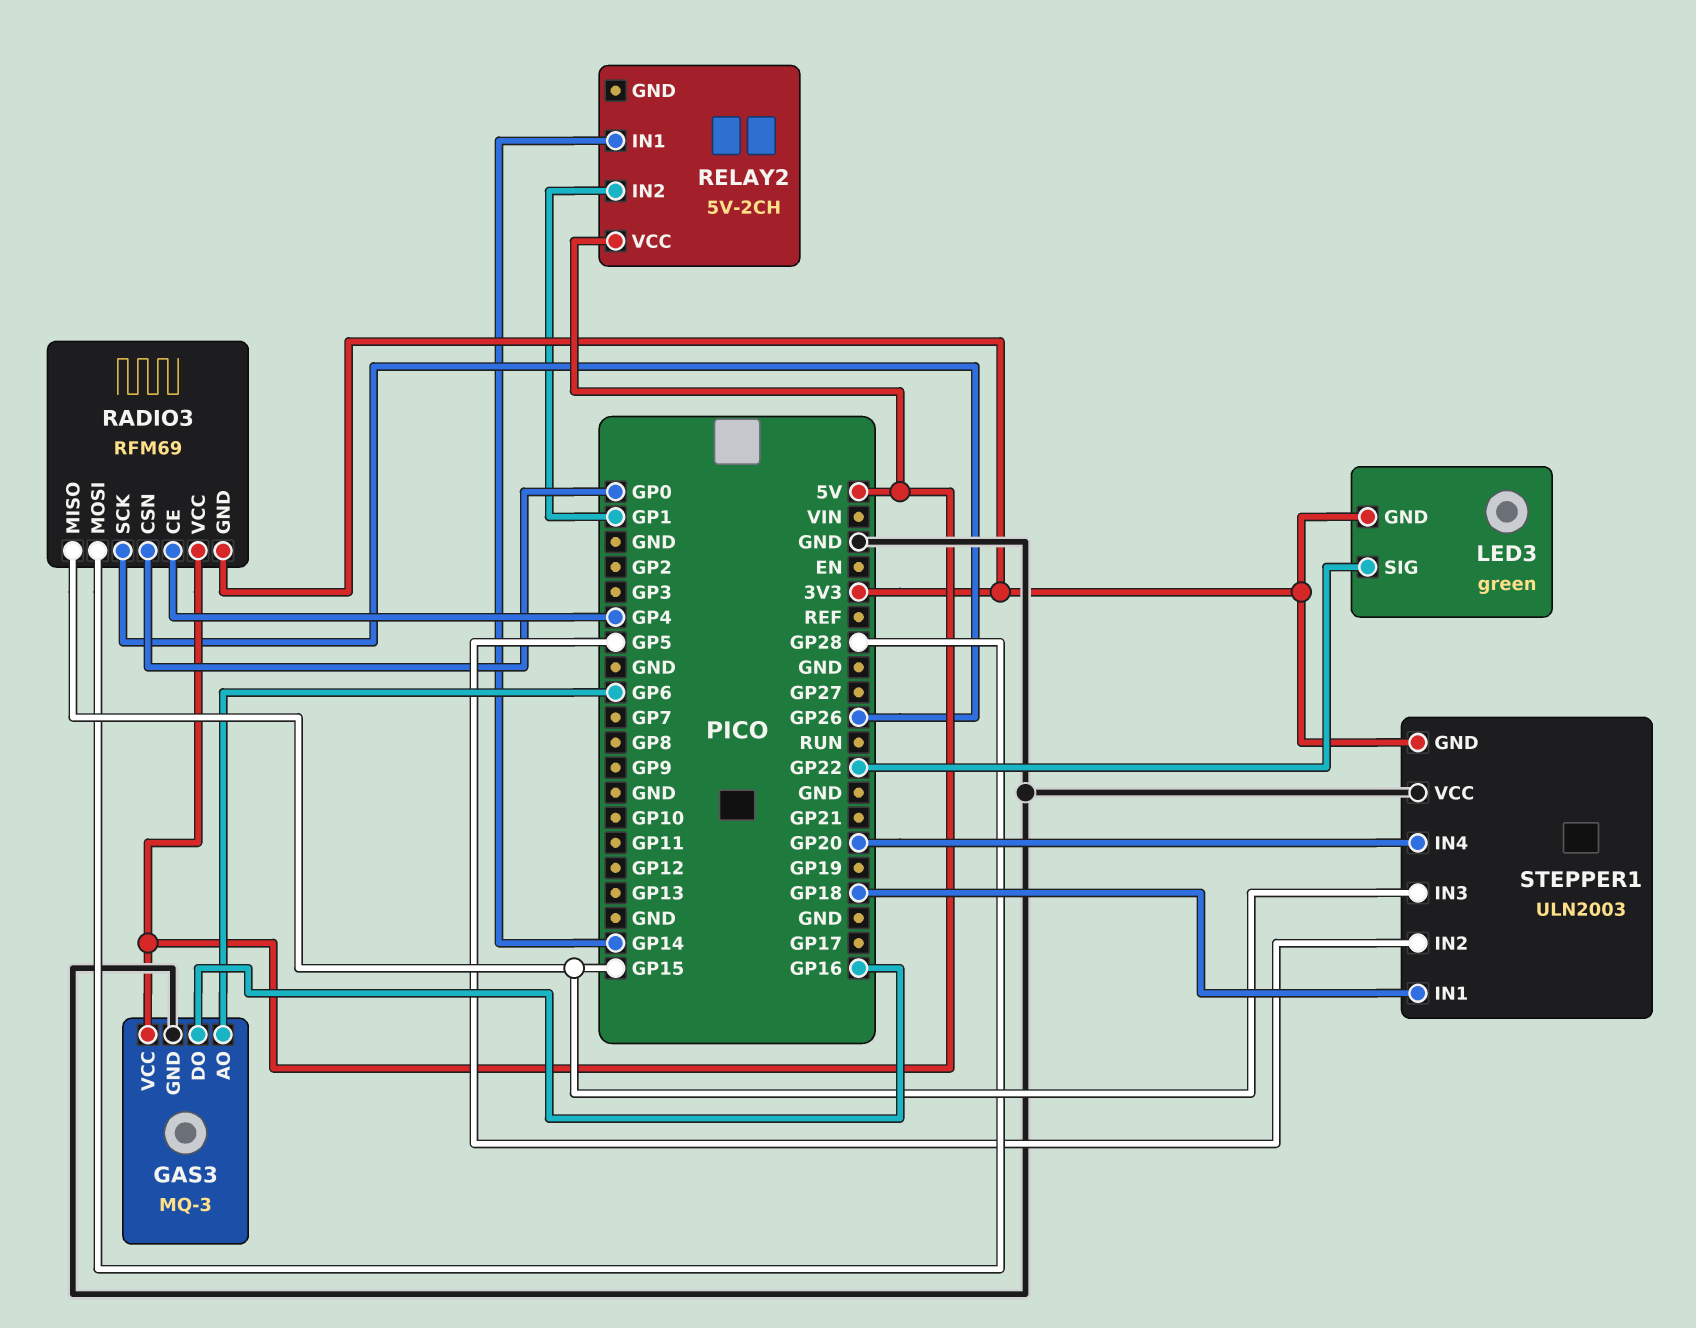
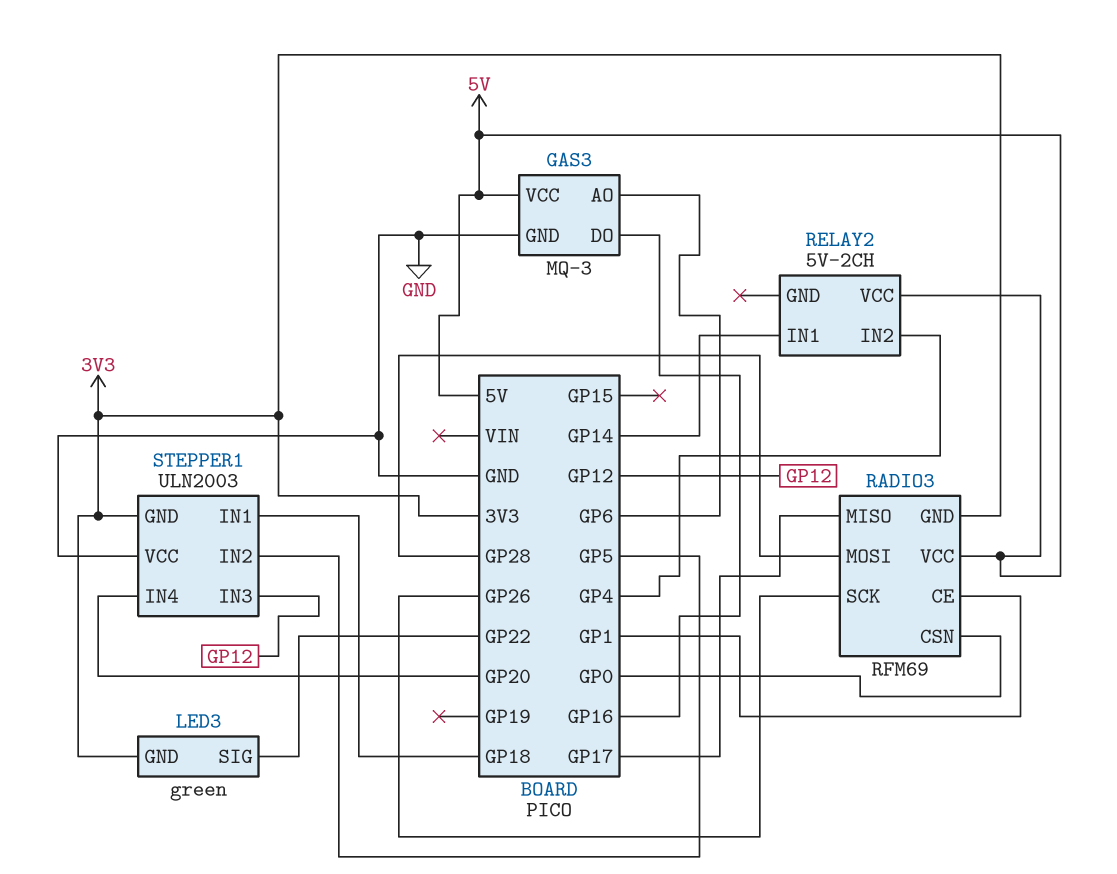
RADIO3 pin CE: GP4 -> GP1
RADIO3 pin MISO: GP15 -> GP17
RELAY2 pin IN2: GP1 -> GP4
STEPPER1 pin IN3: GP15 -> GP12

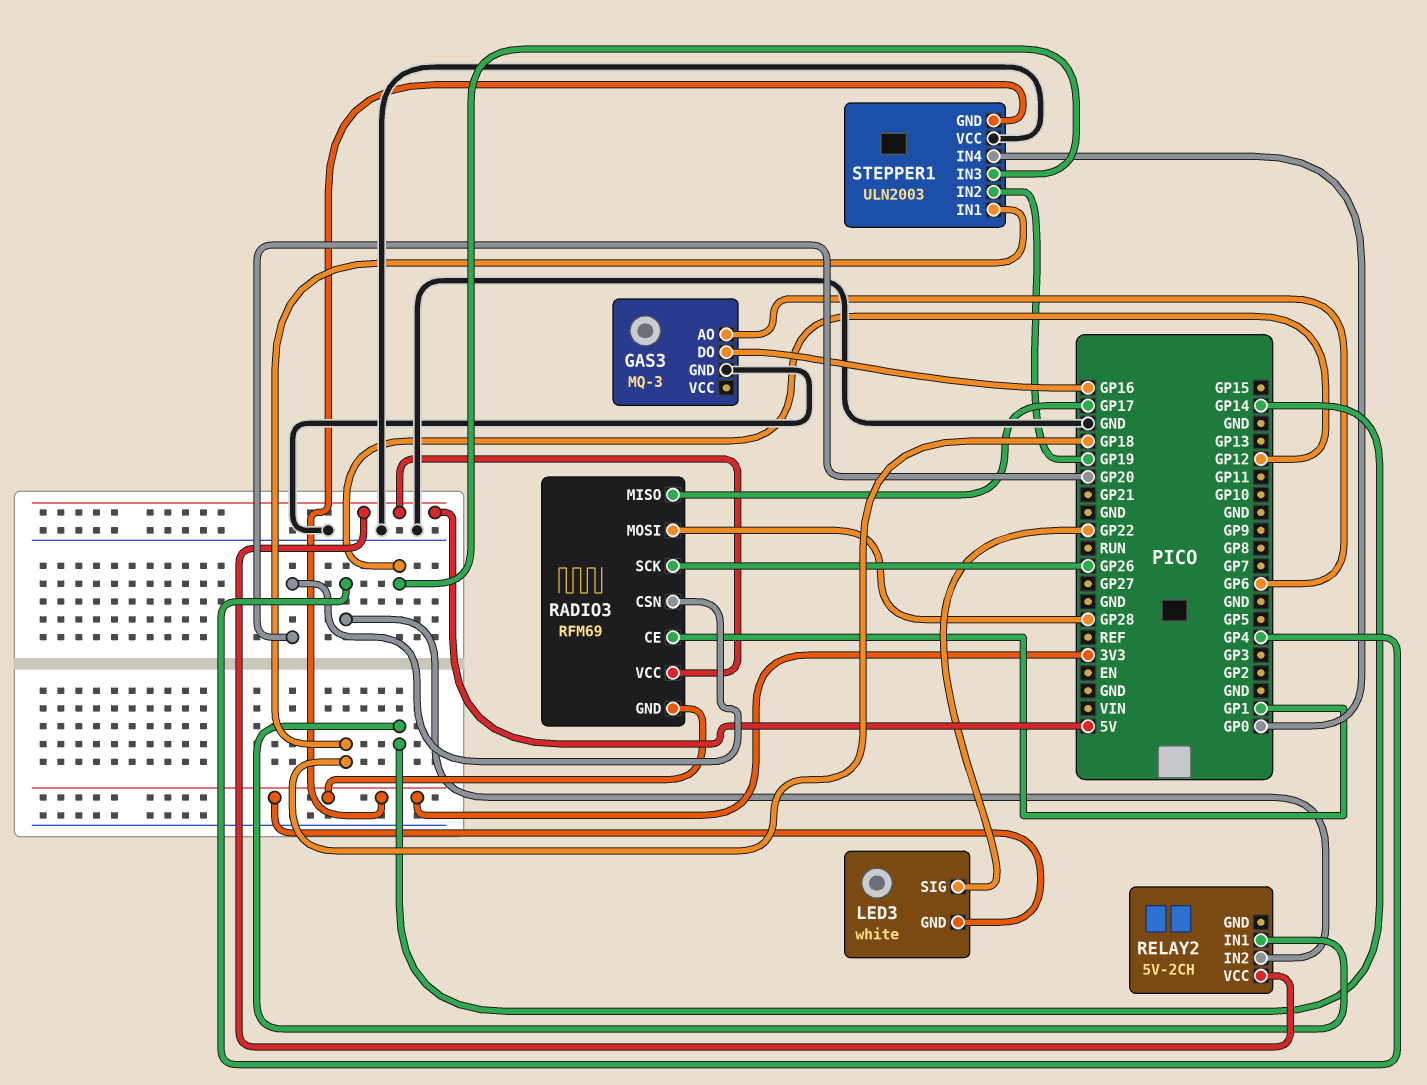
GAS3 pin VCC: 5V -> none
LED3: green -> white
RADIO3 pin CSN: GP0 -> GP20
STEPPER1 pin IN2: GP5 -> GP19
STEPPER1 pin IN4: GP20 -> GP0

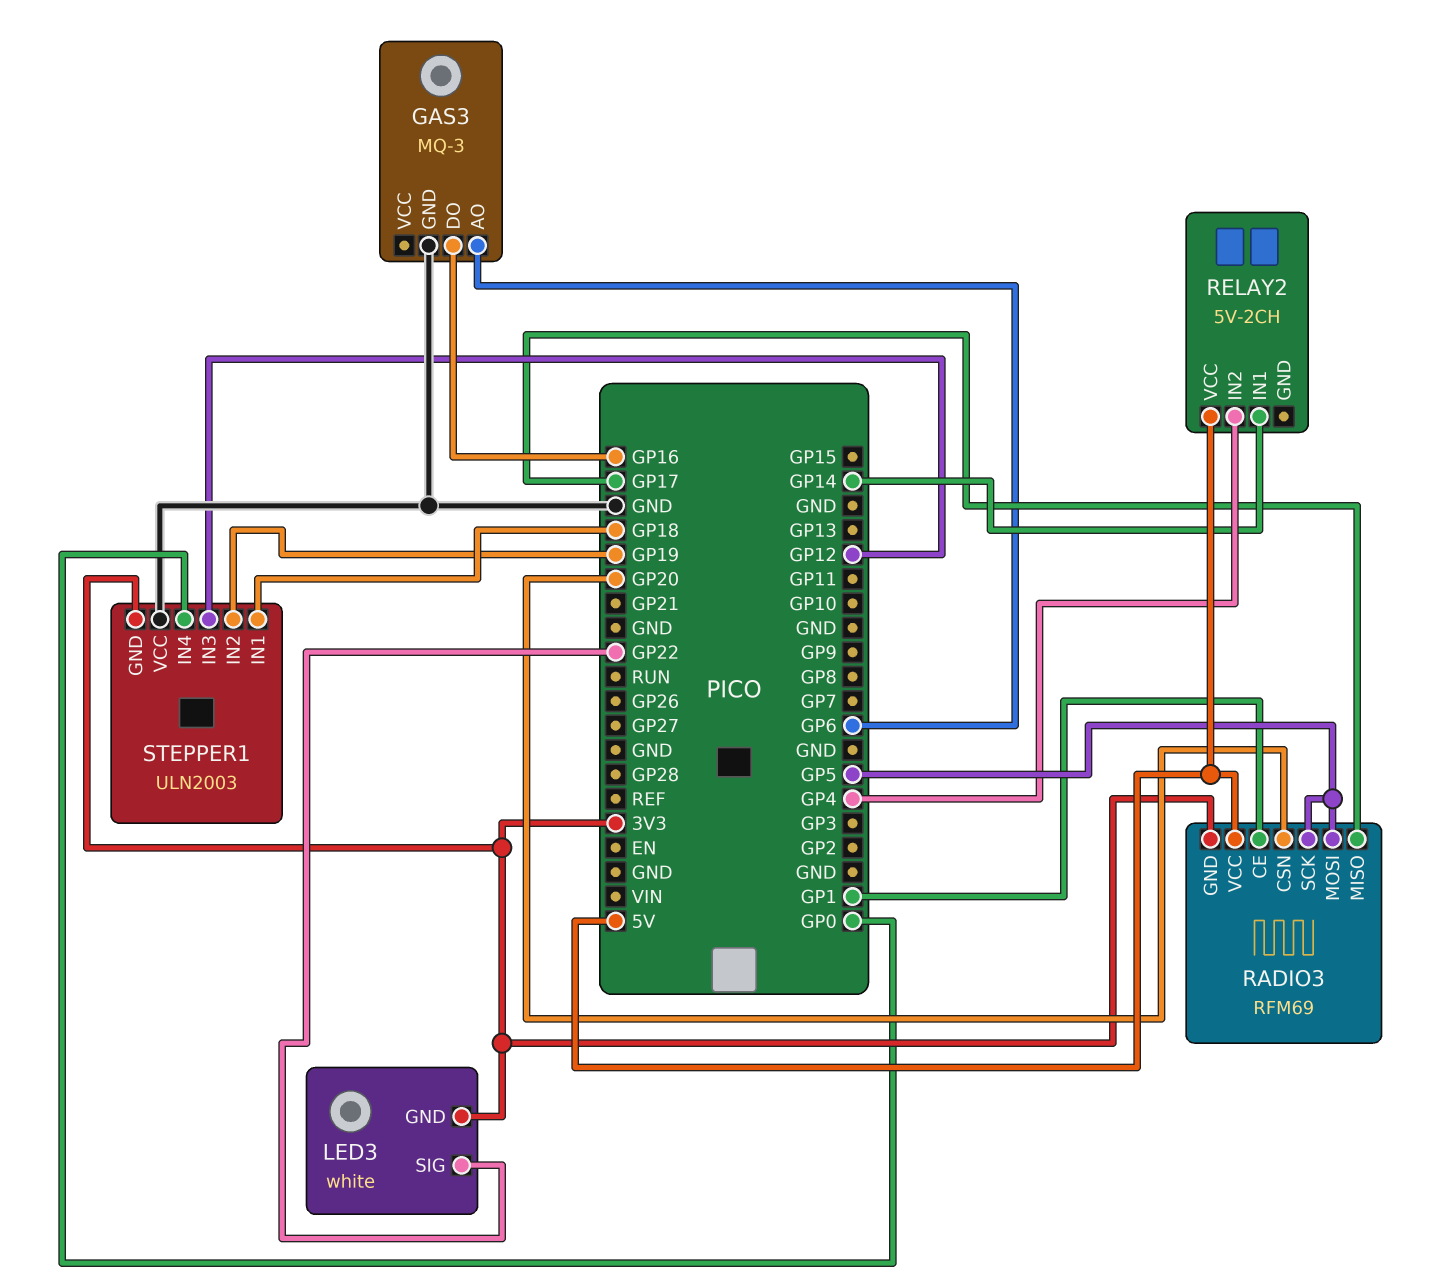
RADIO3 pin MOSI: GP28 -> GP5
RADIO3 pin SCK: GP26 -> GP5

